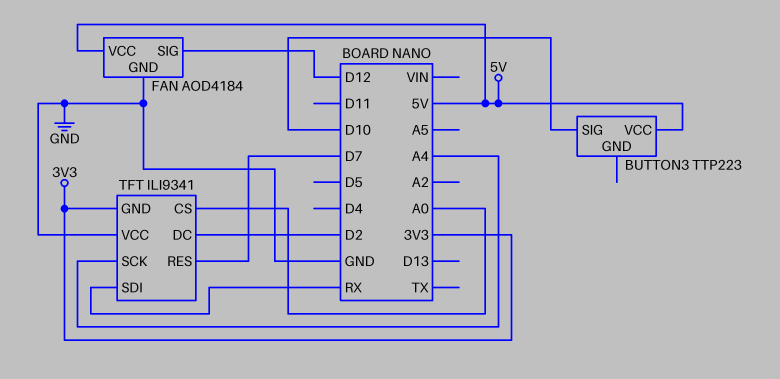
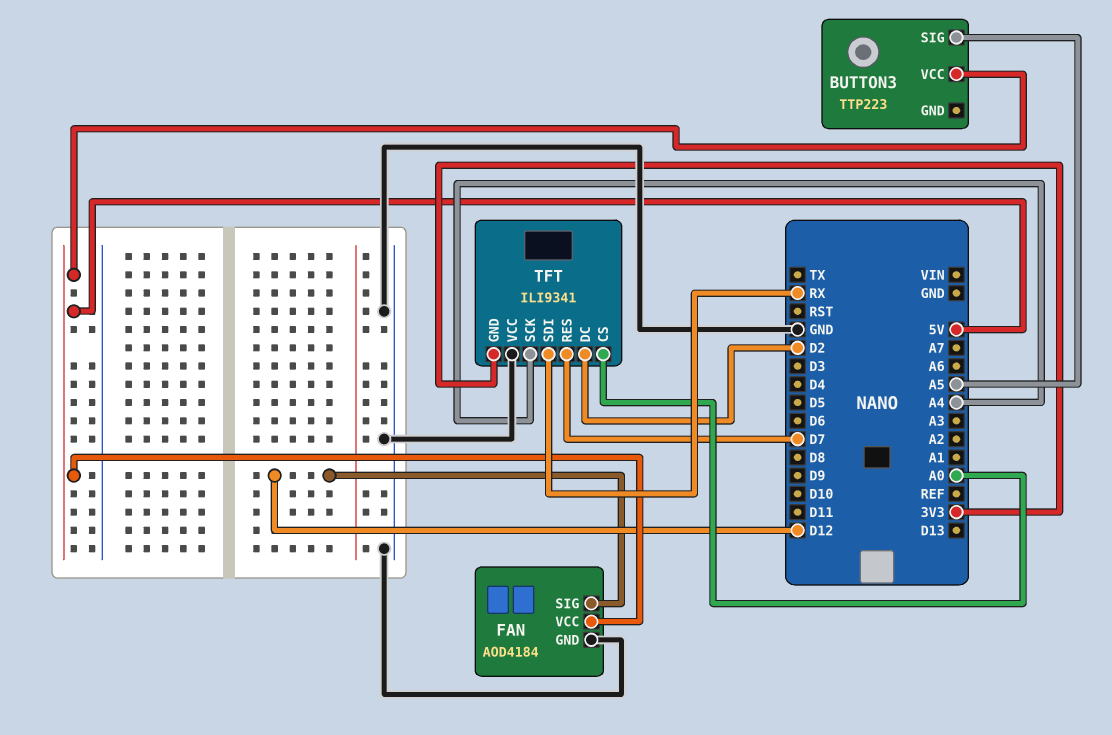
BUTTON3 pin SIG: D10 -> A5

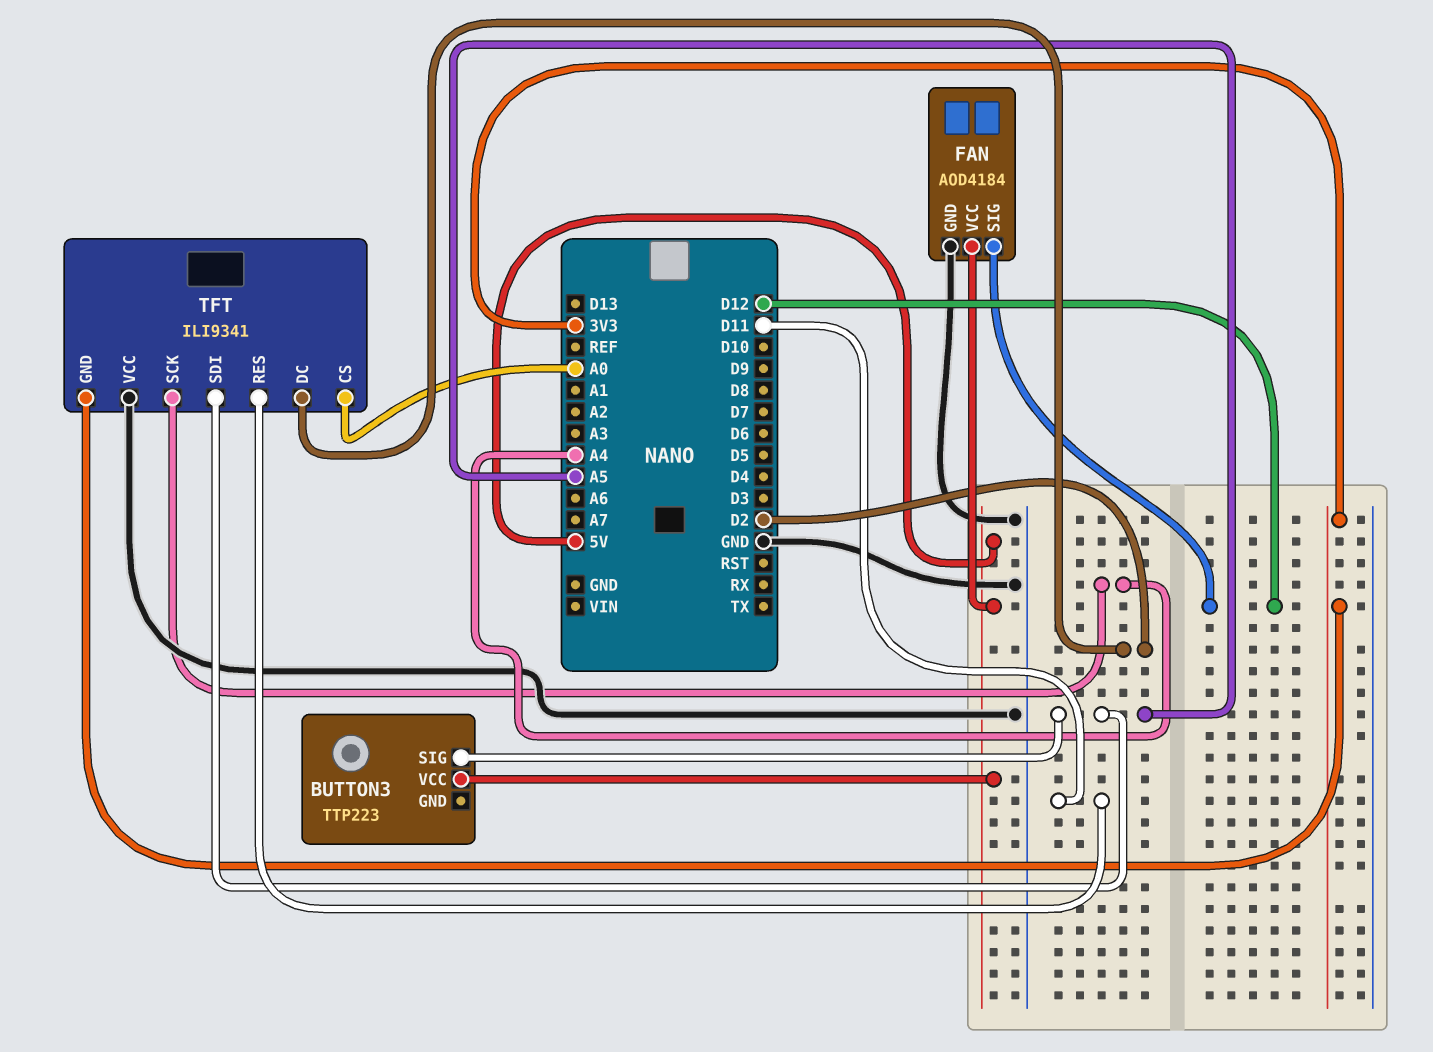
TFT pin RES: D7 -> D11
TFT pin SDI: RX -> A5

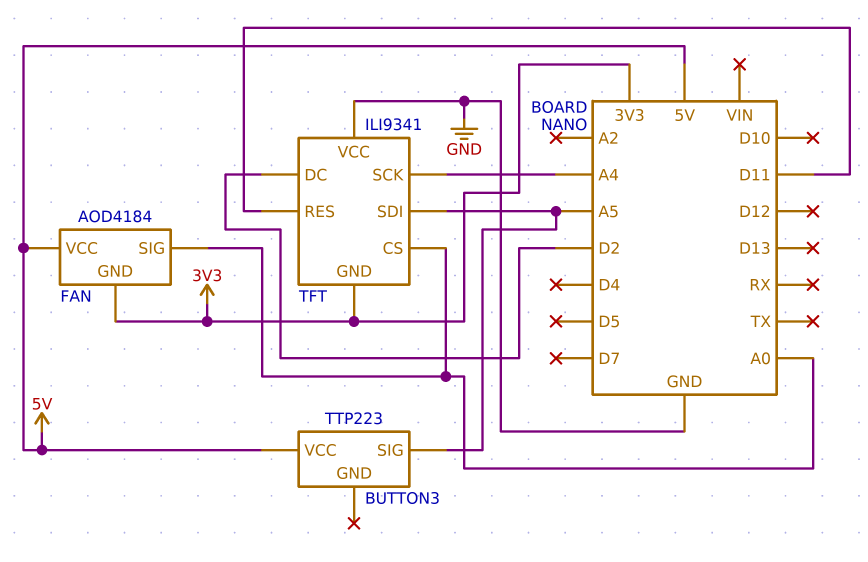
FAN pin GND: GND -> 3V3
FAN pin SIG: D12 -> A0

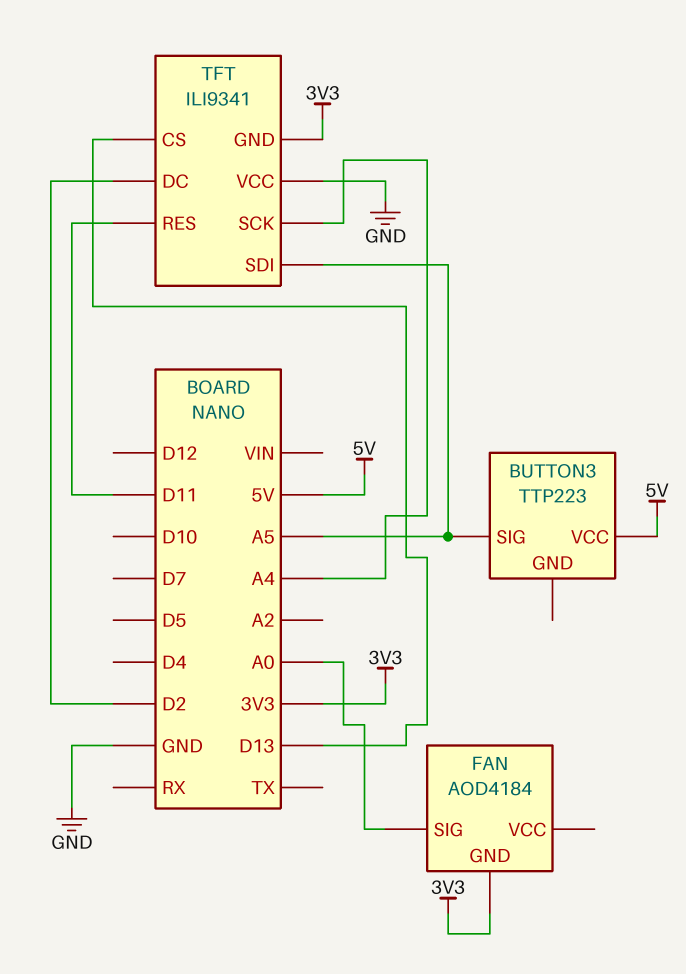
FAN pin VCC: 5V -> none
TFT pin CS: A0 -> D13

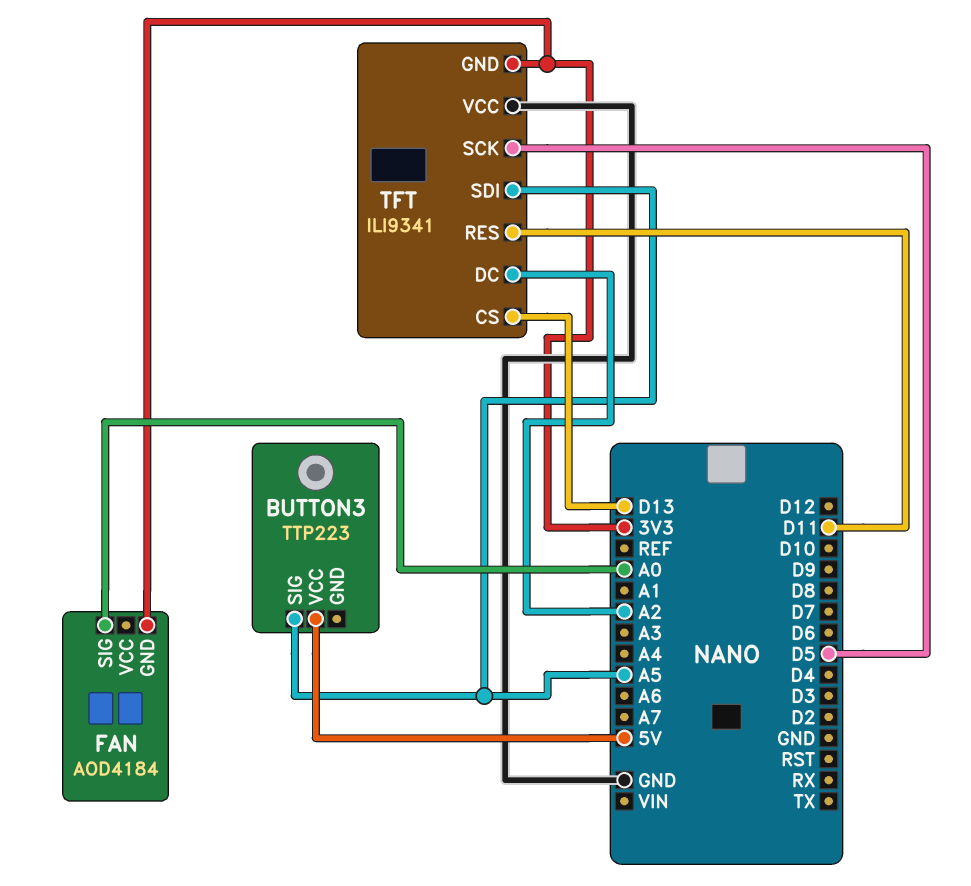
TFT pin DC: D2 -> A2
TFT pin SCK: A4 -> D5

